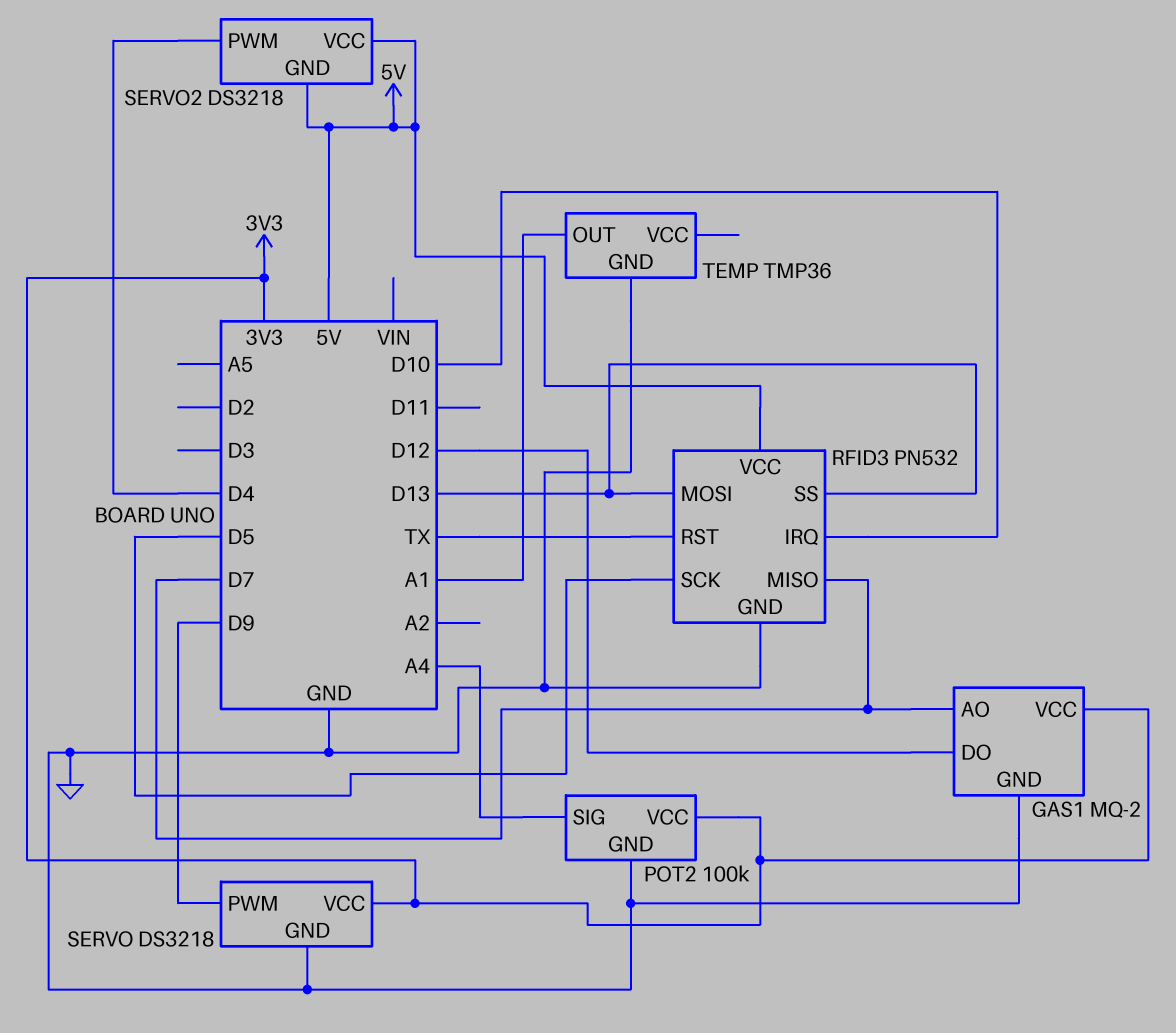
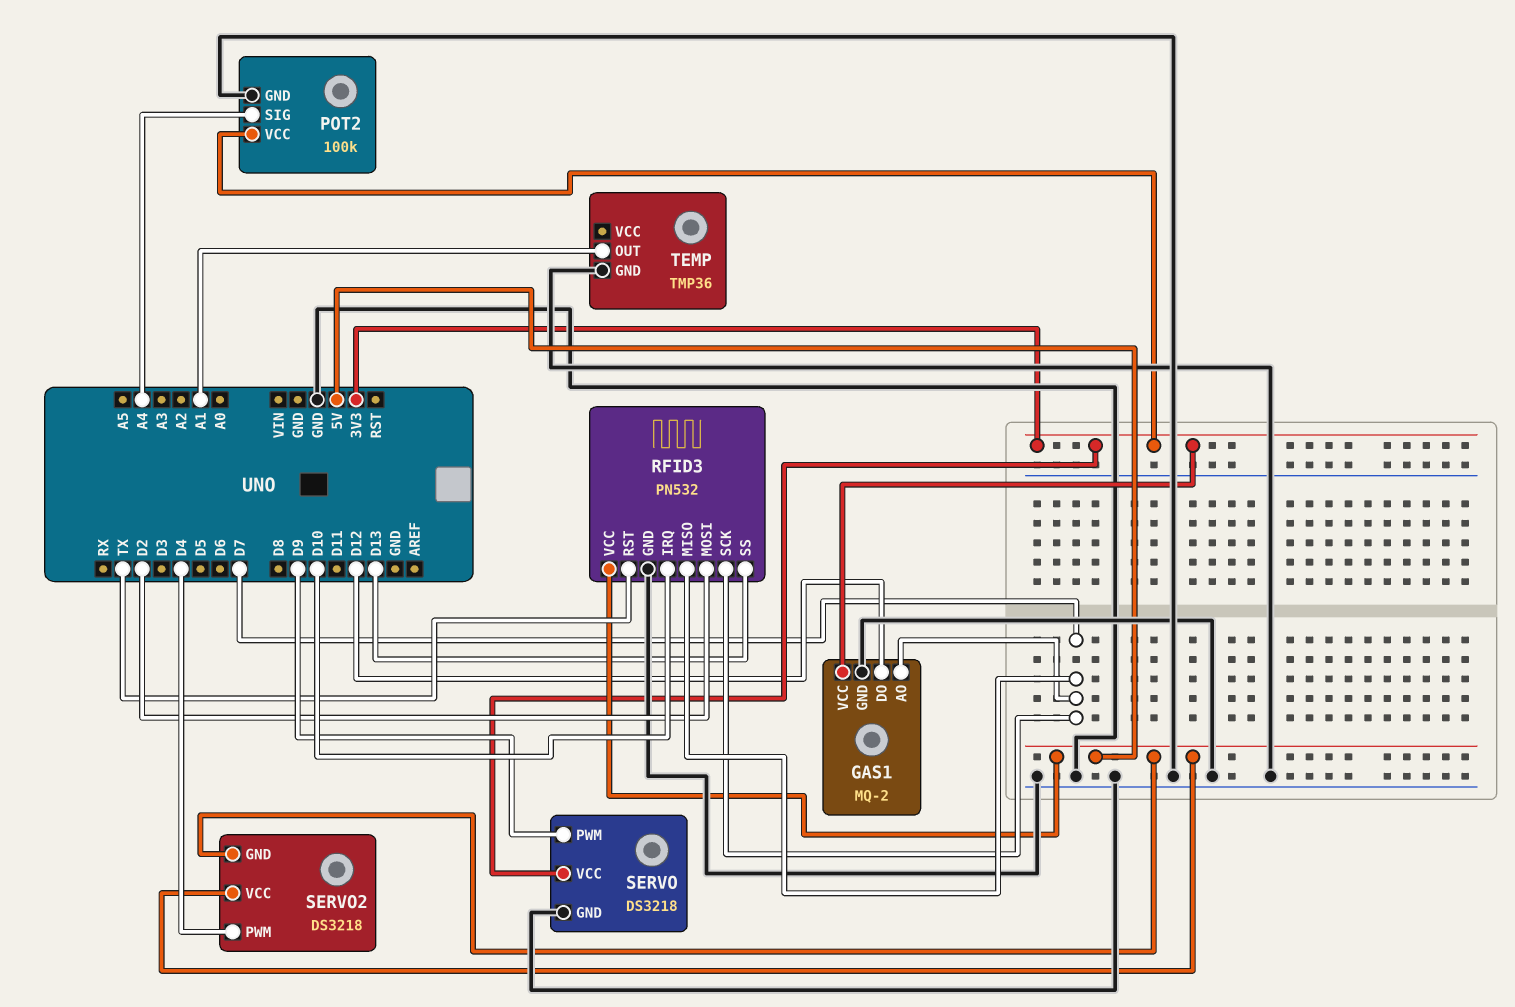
RFID3 pin MOSI: D13 -> D2
RFID3 pin SCK: D5 -> D7

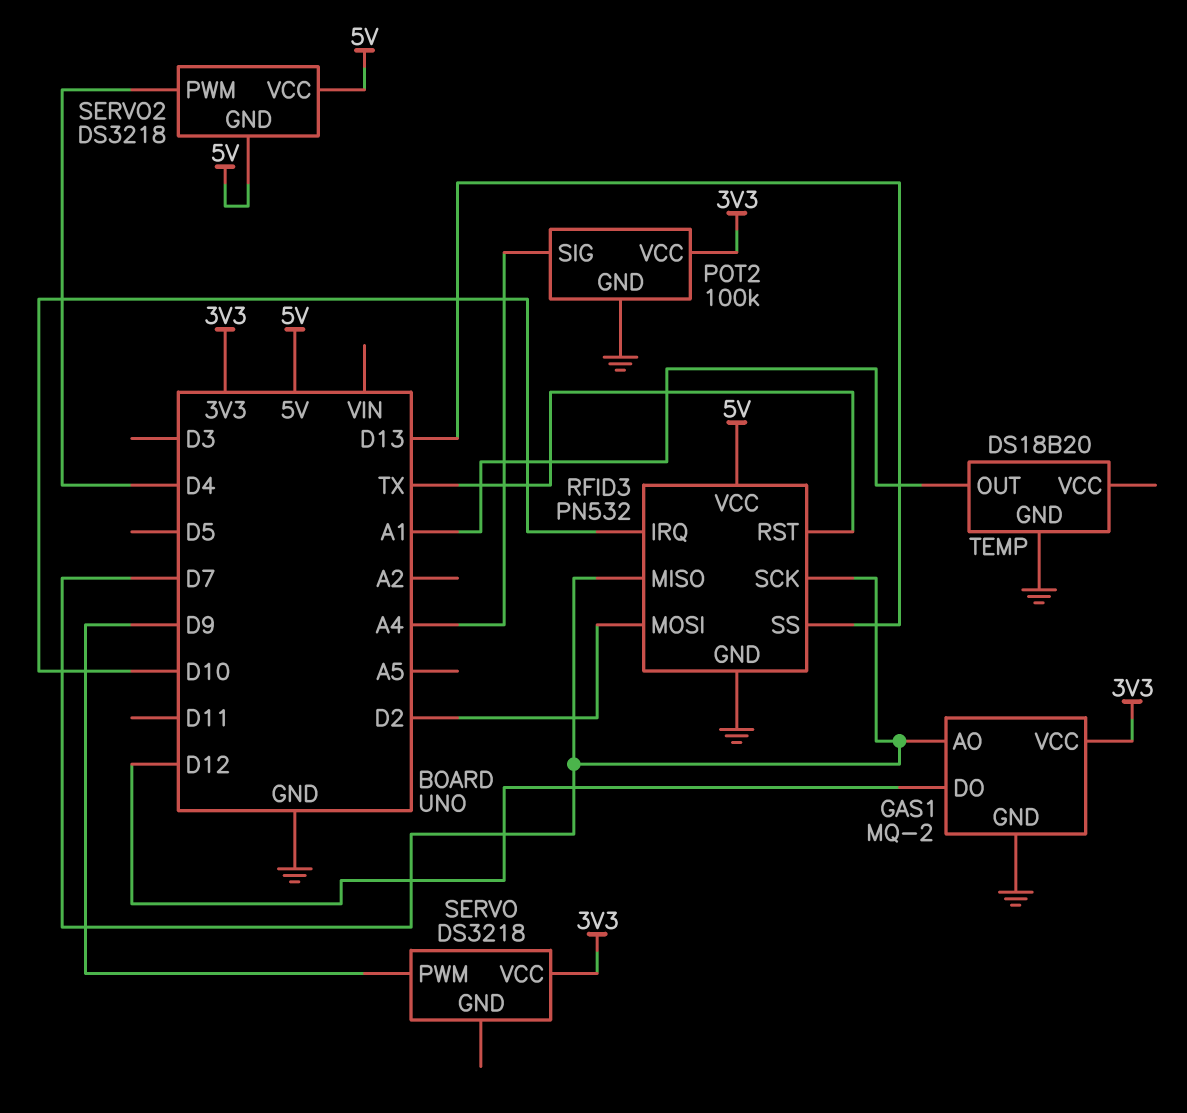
SERVO pin GND: GND -> none
TEMP: TMP36 -> DS18B20

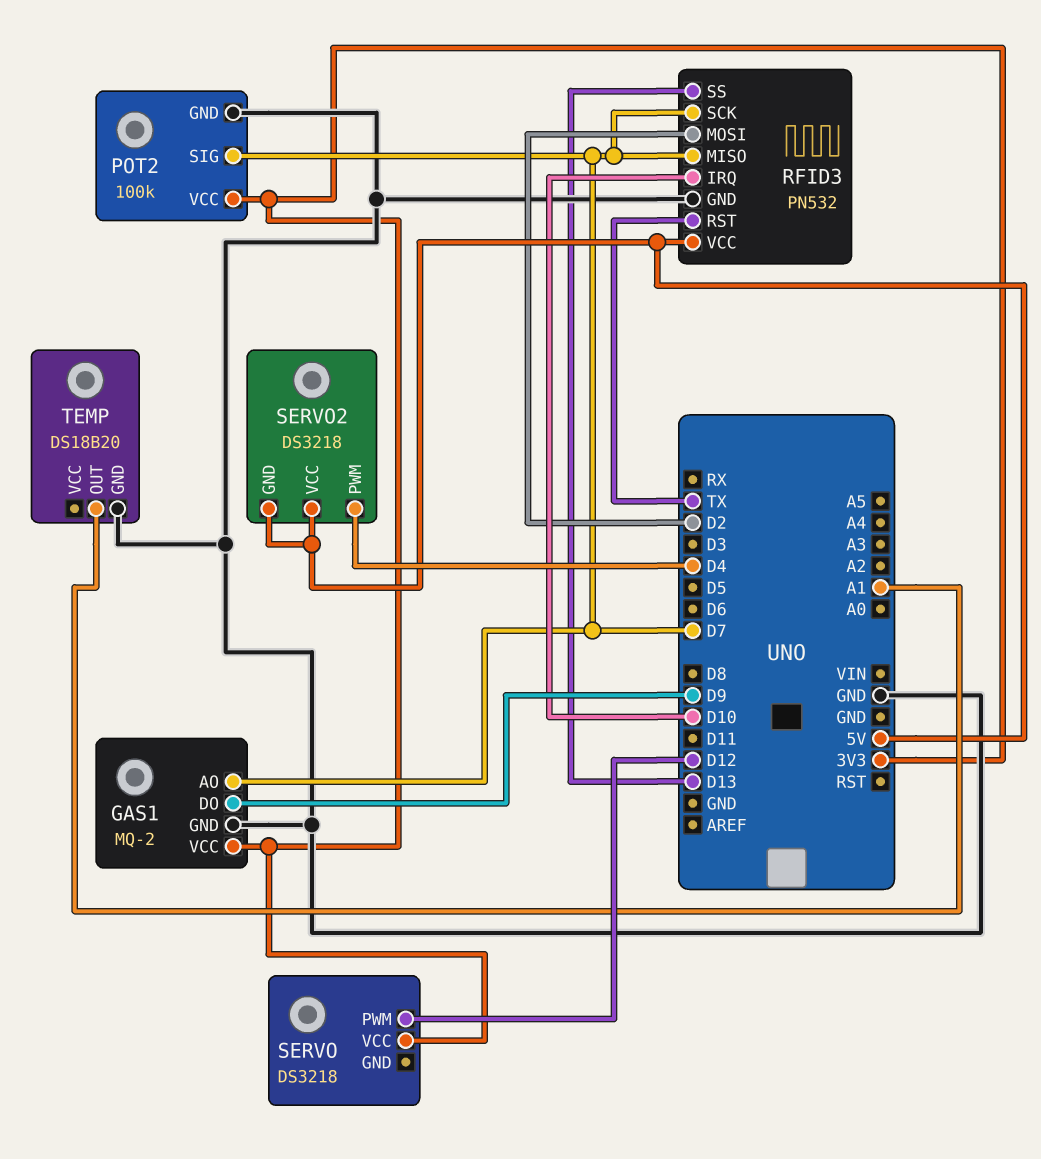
GAS1 pin DO: D12 -> D9
POT2 pin SIG: A4 -> D7
SERVO pin PWM: D9 -> D12

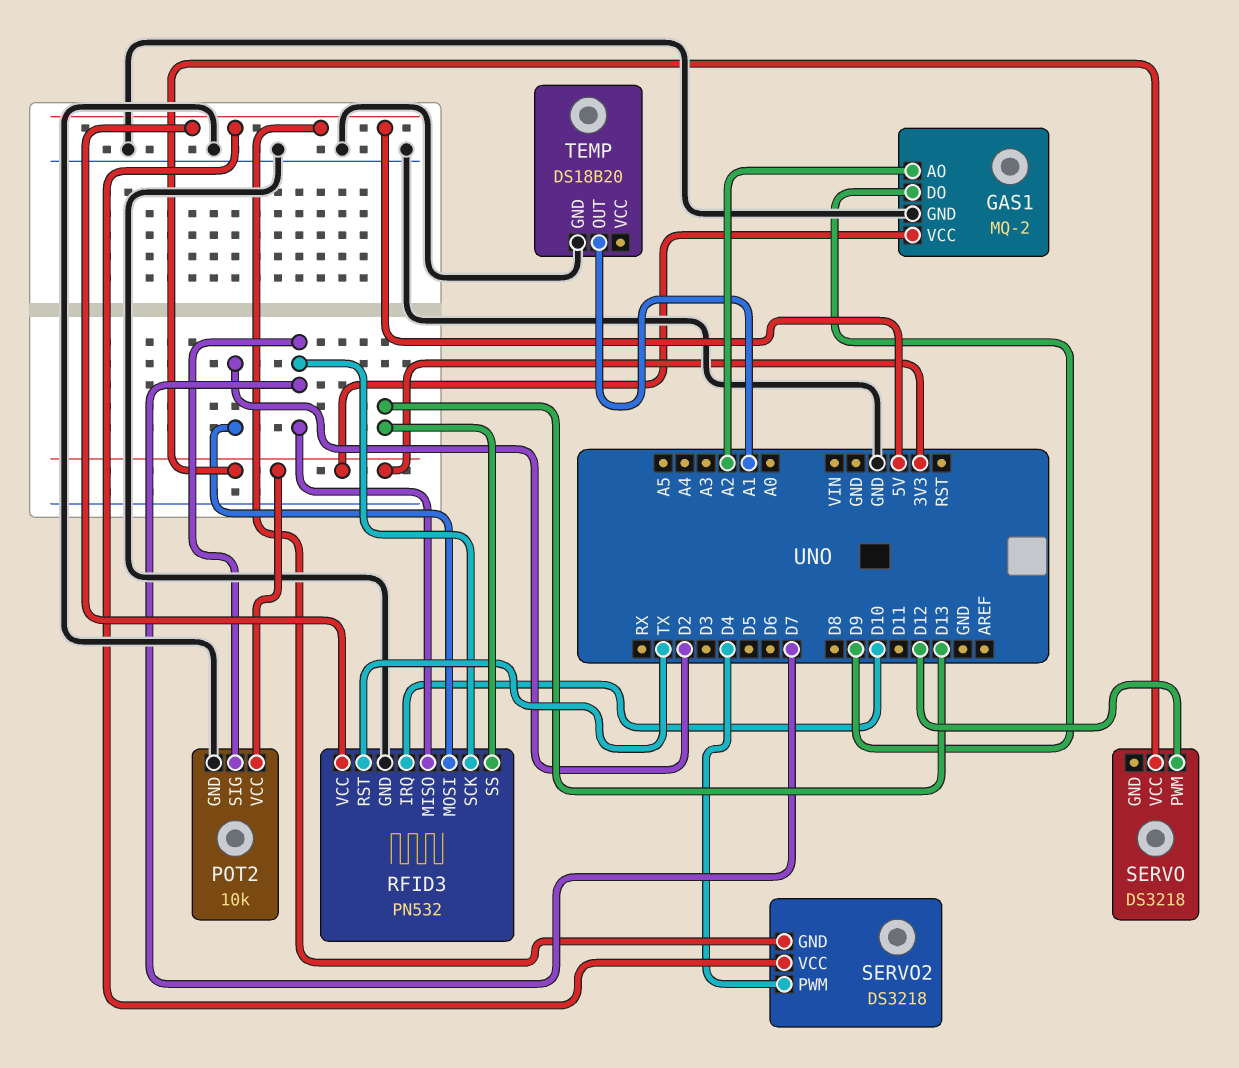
GAS1 pin AO: D7 -> A2
POT2: 100k -> 10k

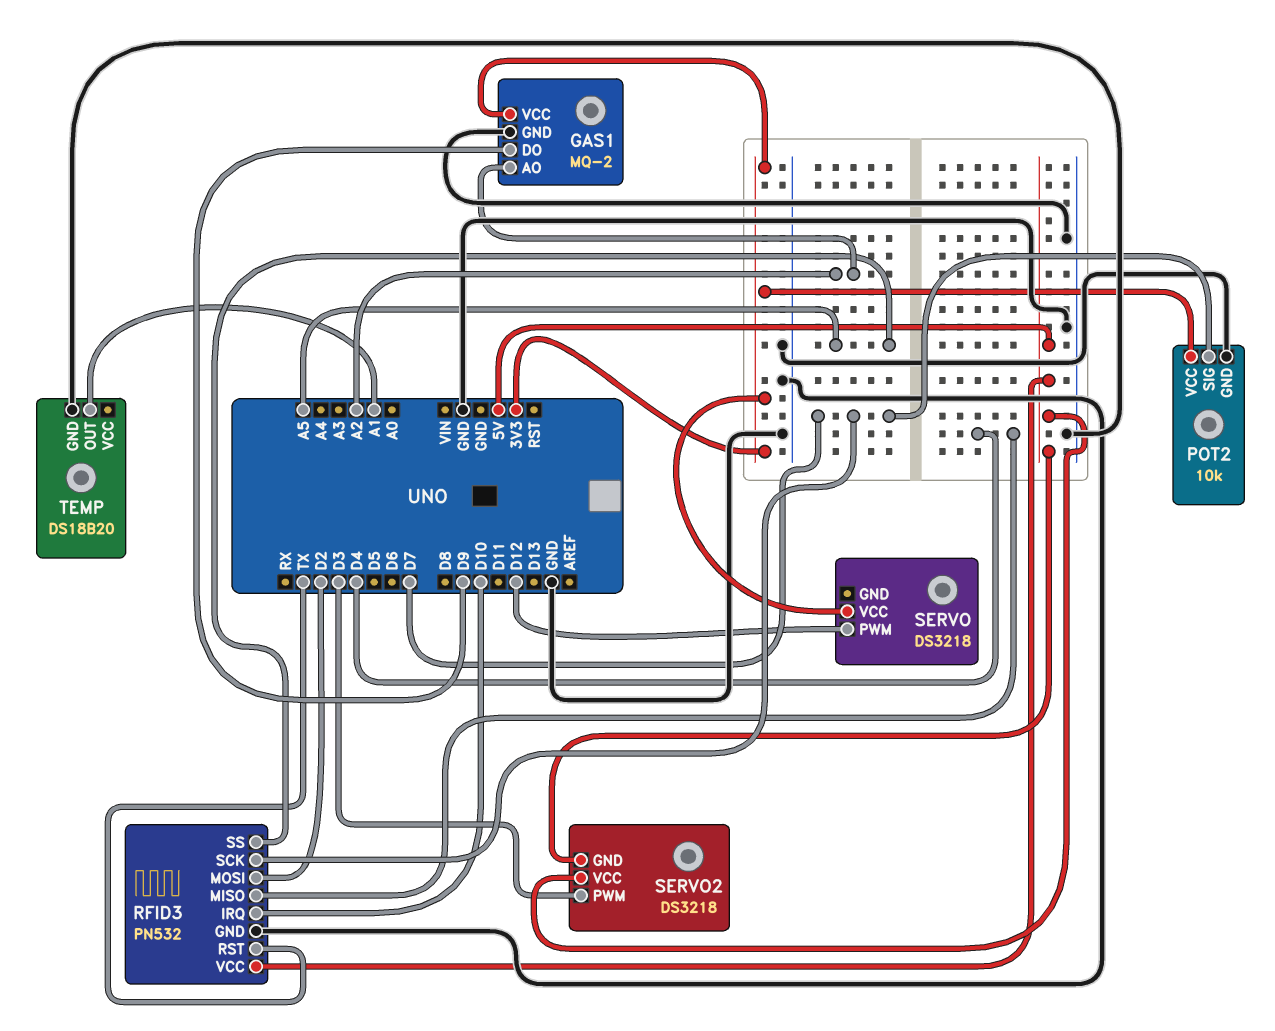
RFID3 pin MISO: D7 -> D4
RFID3 pin SS: D13 -> A5
SERVO2 pin PWM: D4 -> D3

